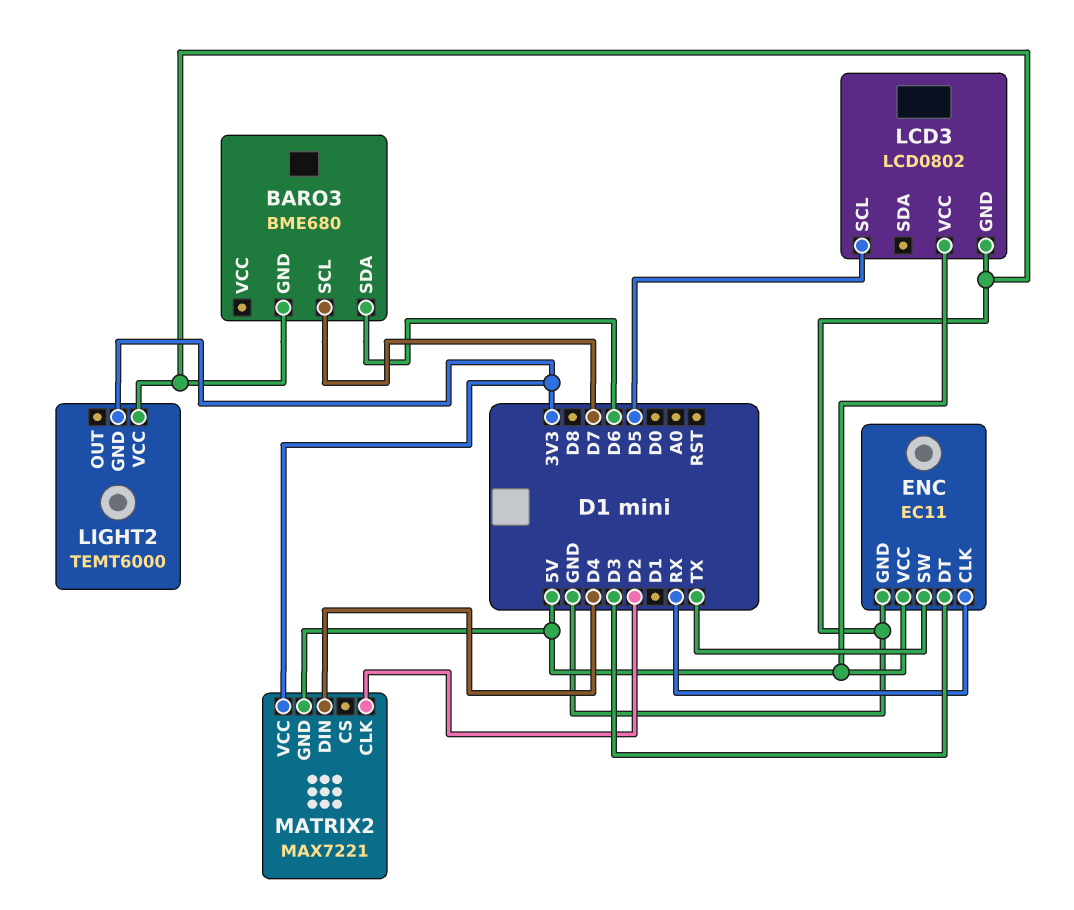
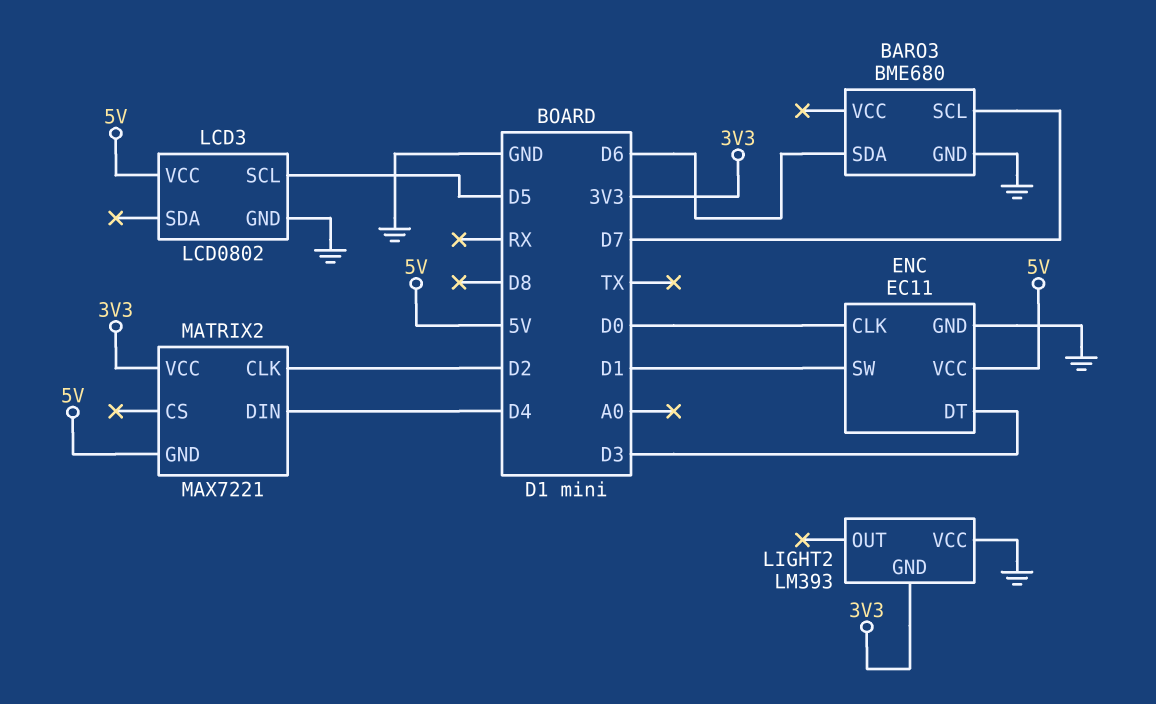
ENC pin CLK: RX -> D0
ENC pin SW: TX -> D1
LIGHT2: TEMT6000 -> LM393

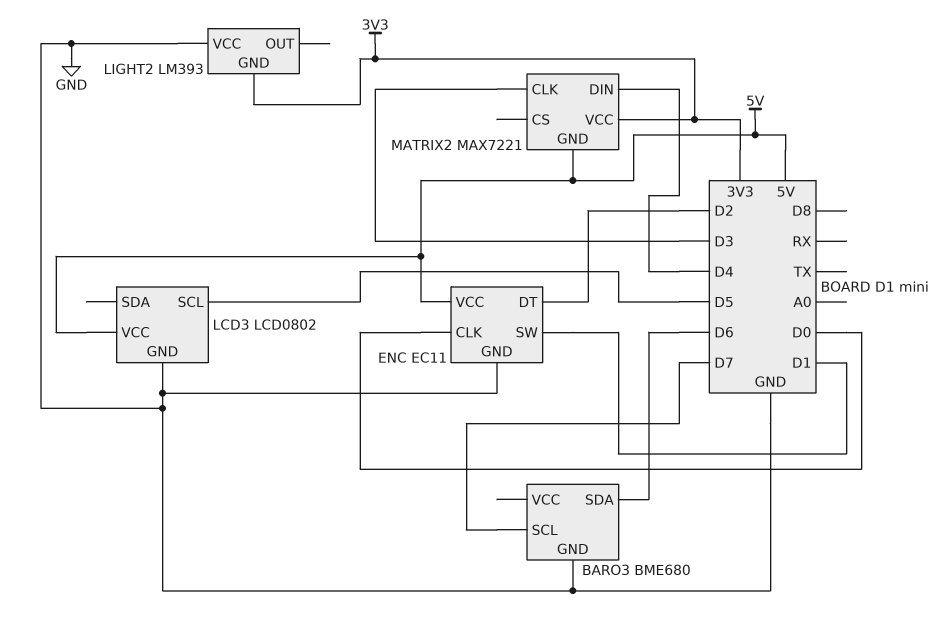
ENC pin DT: D3 -> D2
MATRIX2 pin CLK: D2 -> D3

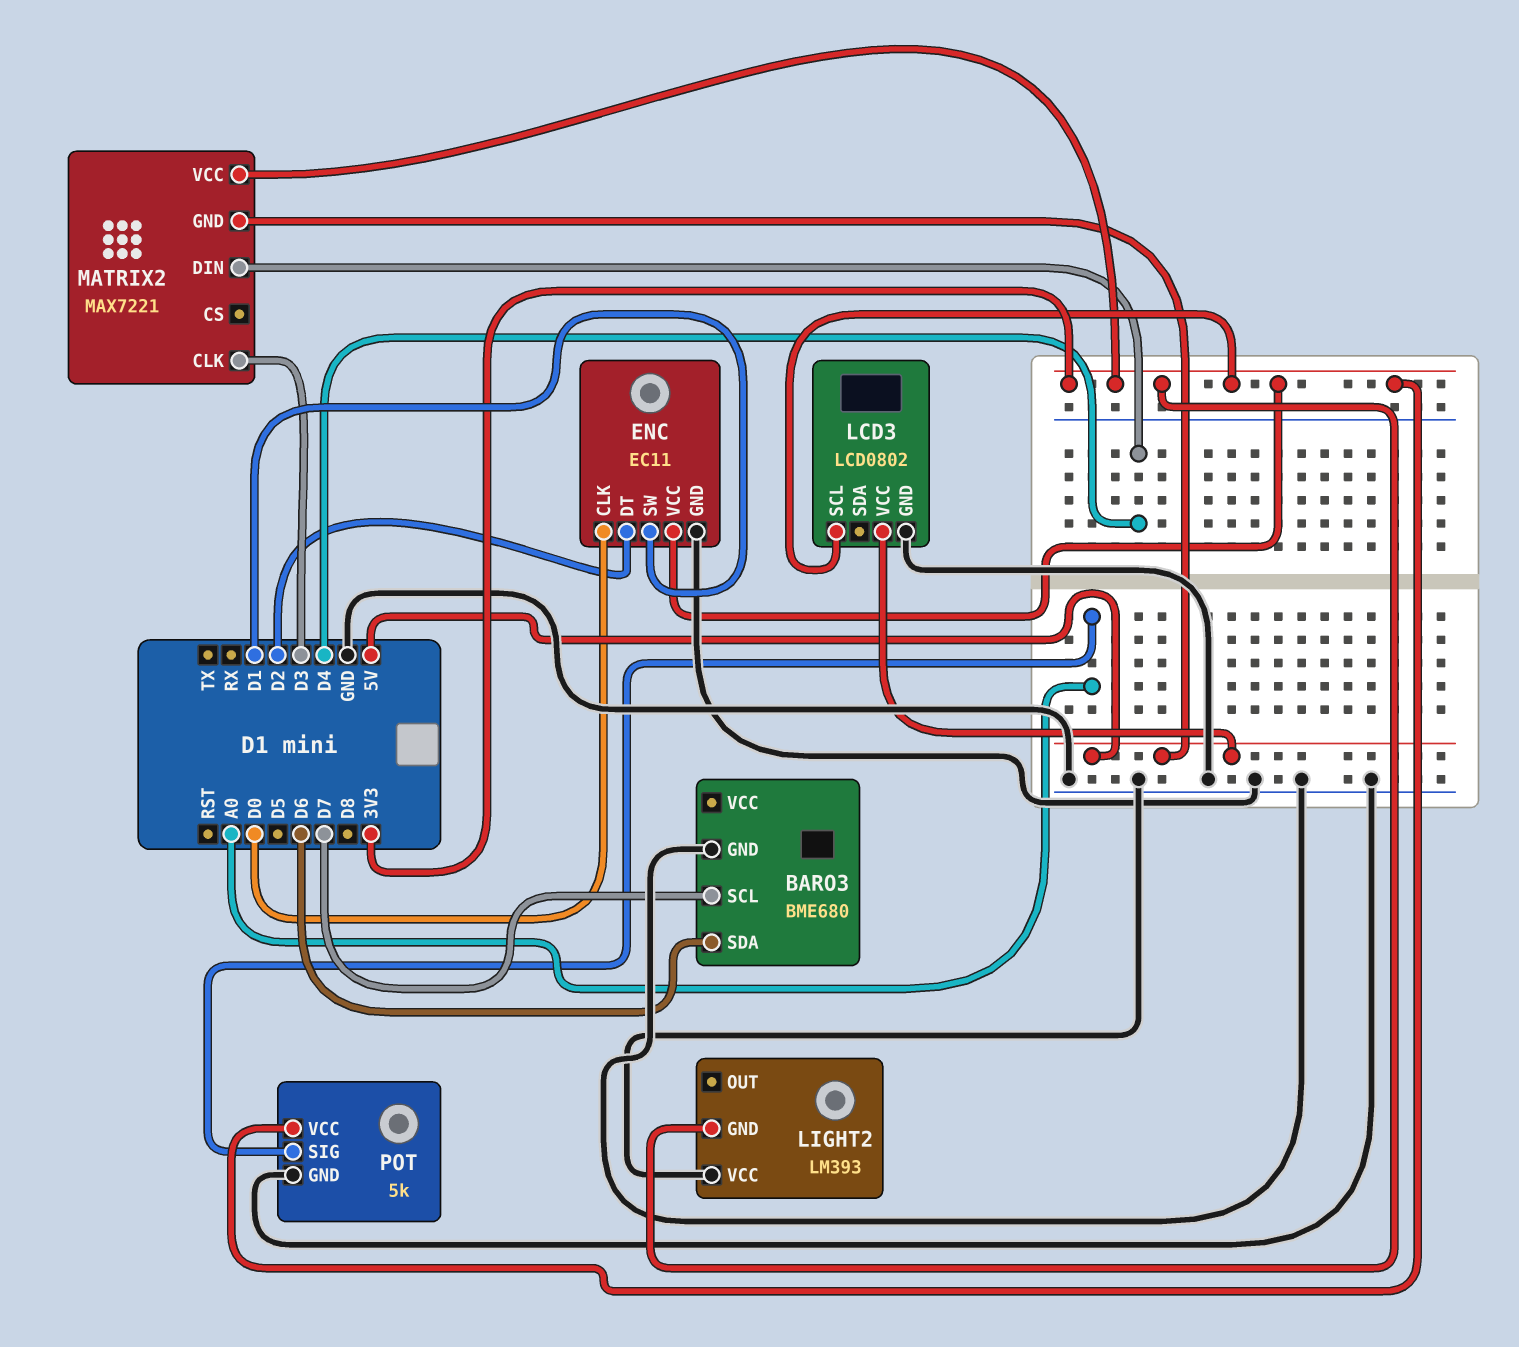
ENC pin VCC: 5V -> 3V3
LCD3 pin SCL: D5 -> 3V3
POT: none -> 5k
POT pin GND: none -> GND
POT pin SIG: none -> A0
POT pin VCC: none -> 3V3

